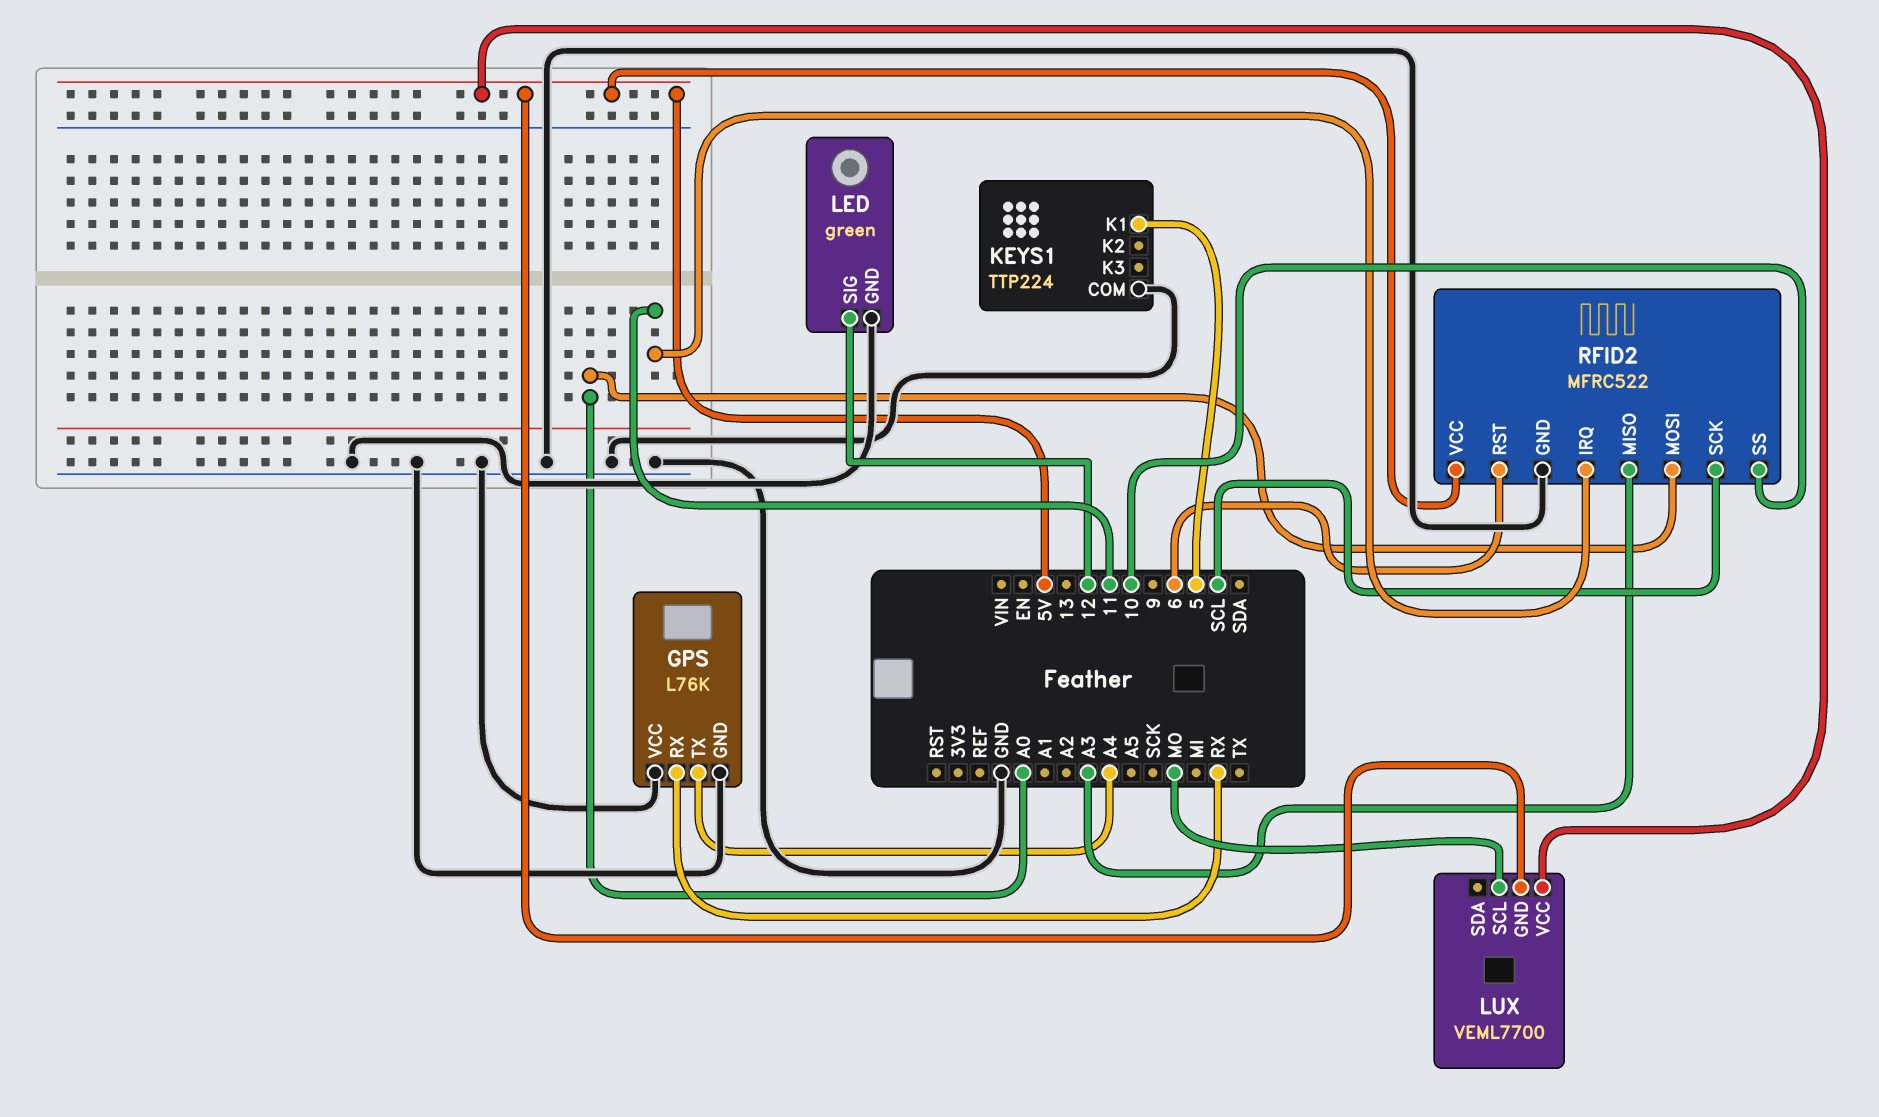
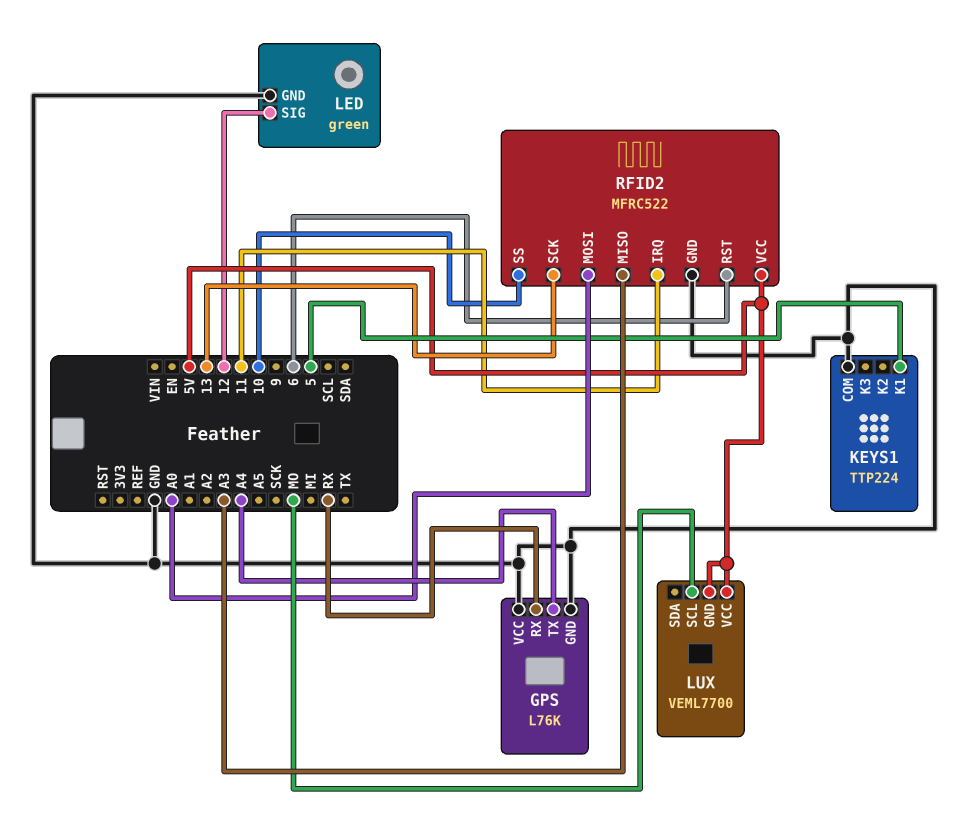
RFID2 pin SCK: SCL -> 13

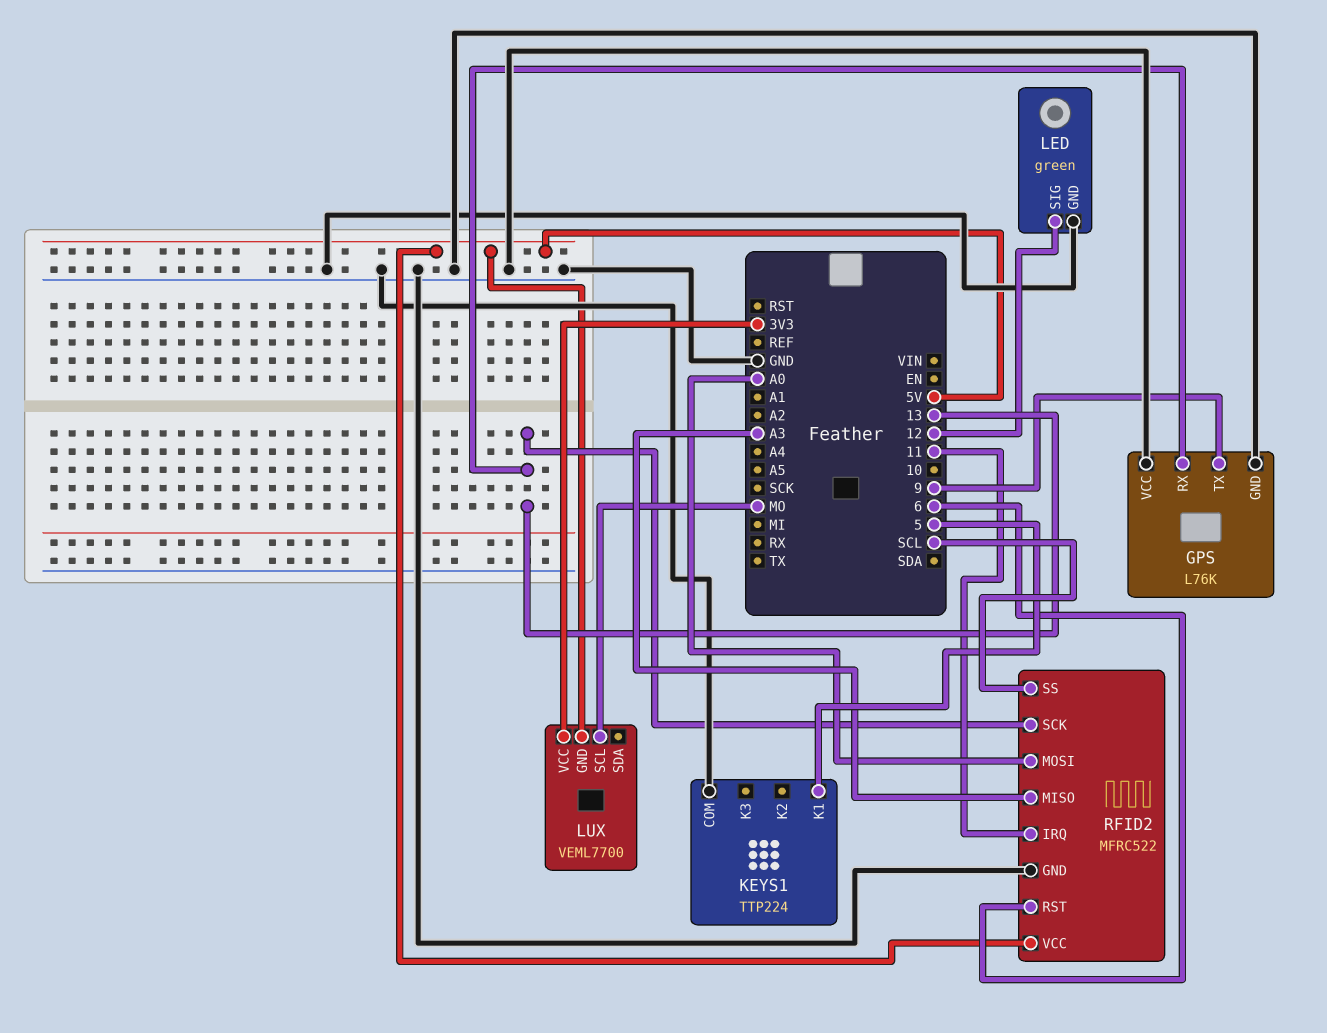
GPS pin RX: RX -> 13
GPS pin TX: A4 -> 9
LUX pin VCC: 5V -> 3V3
RFID2 pin SS: 10 -> SCL

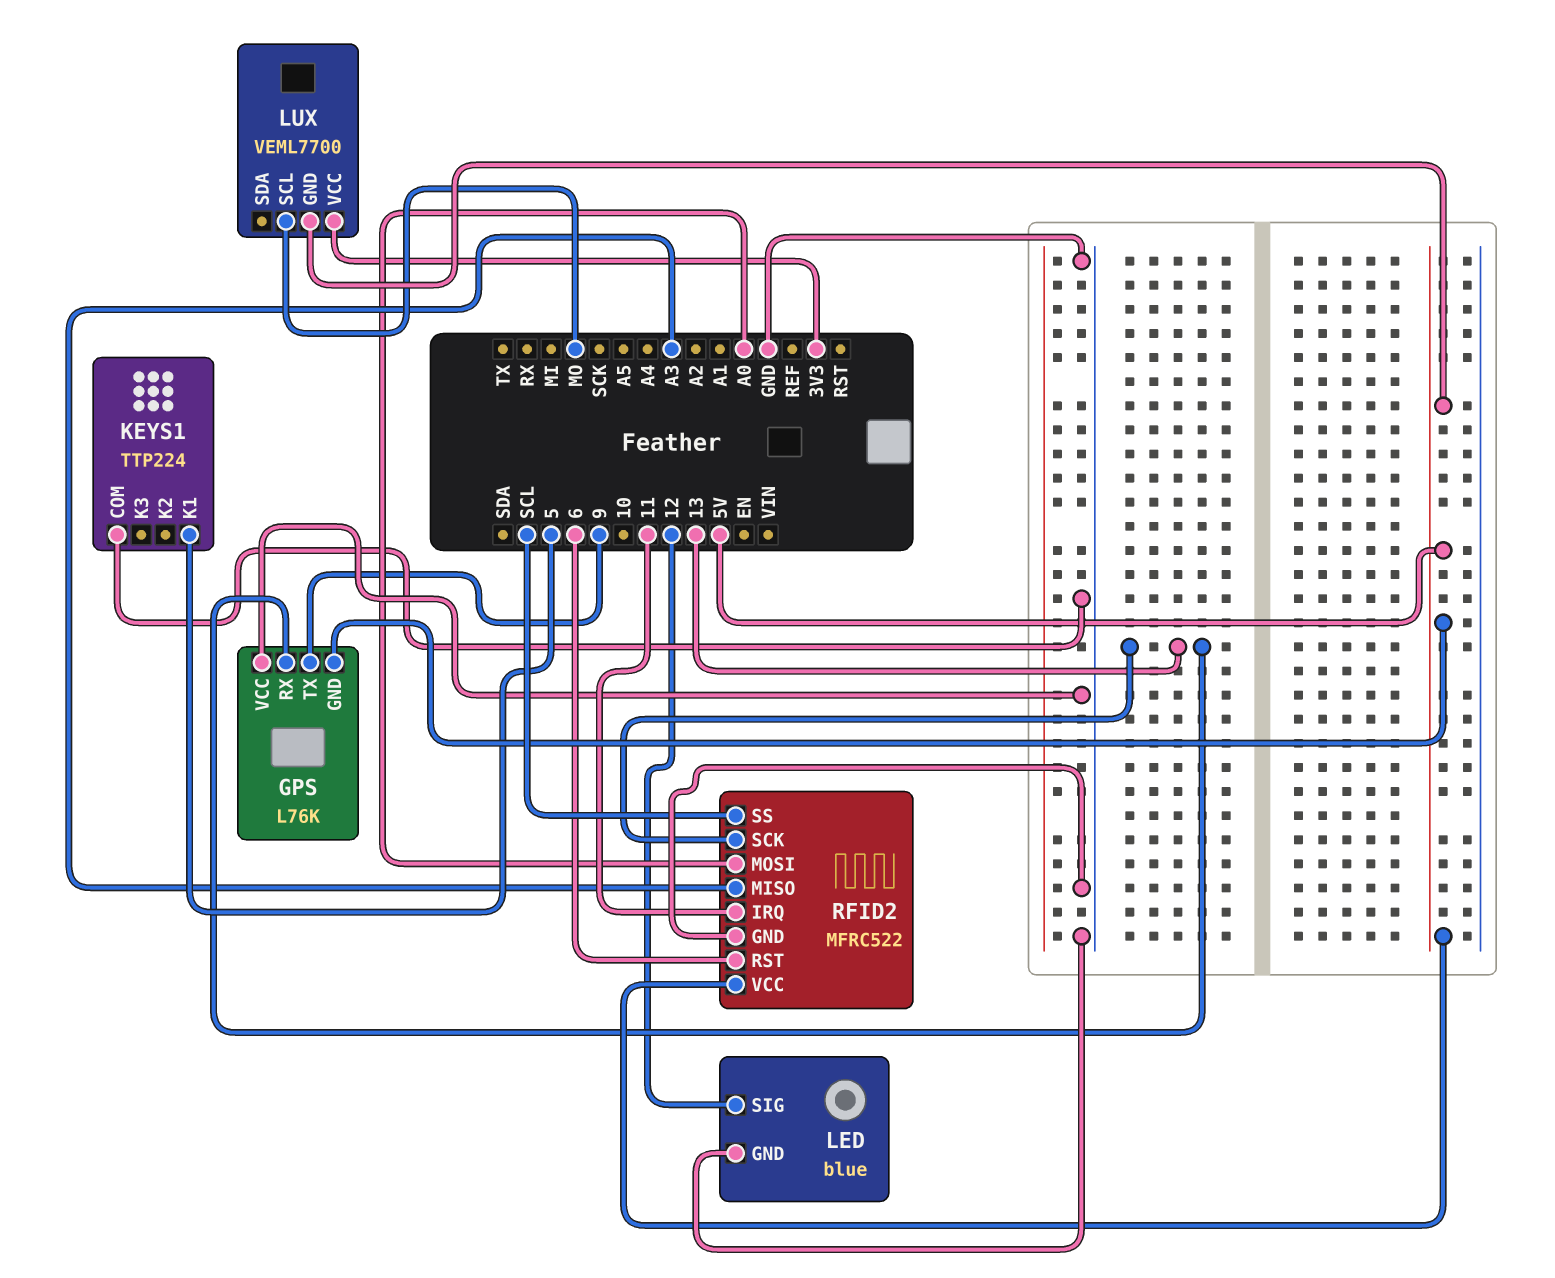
GPS pin GND: GND -> 5V
LED: green -> blue

